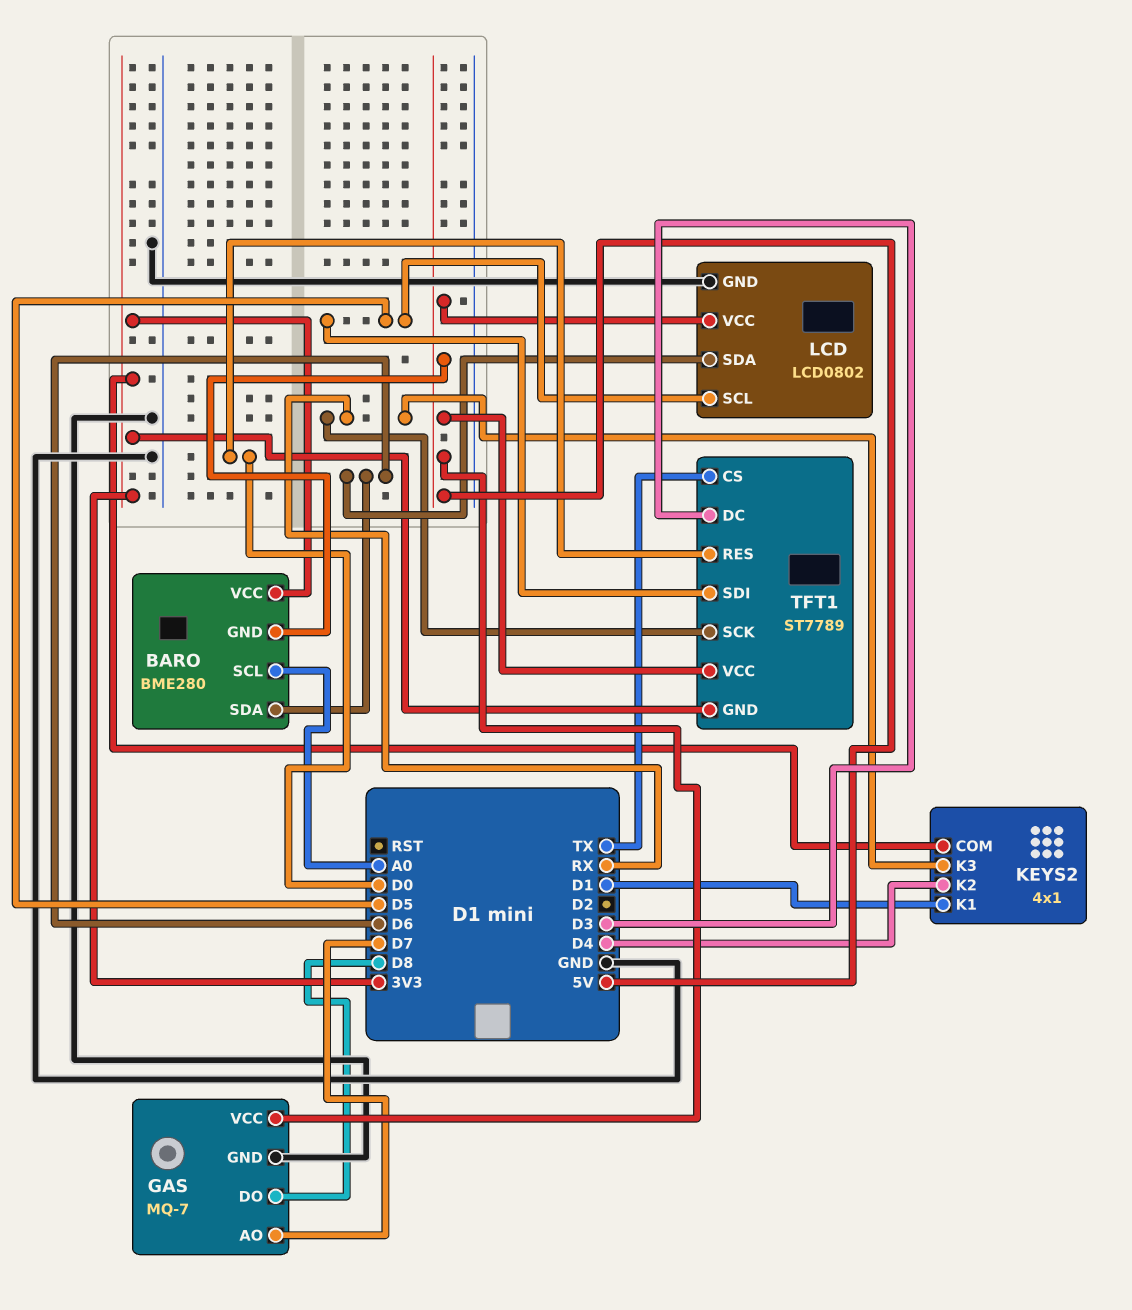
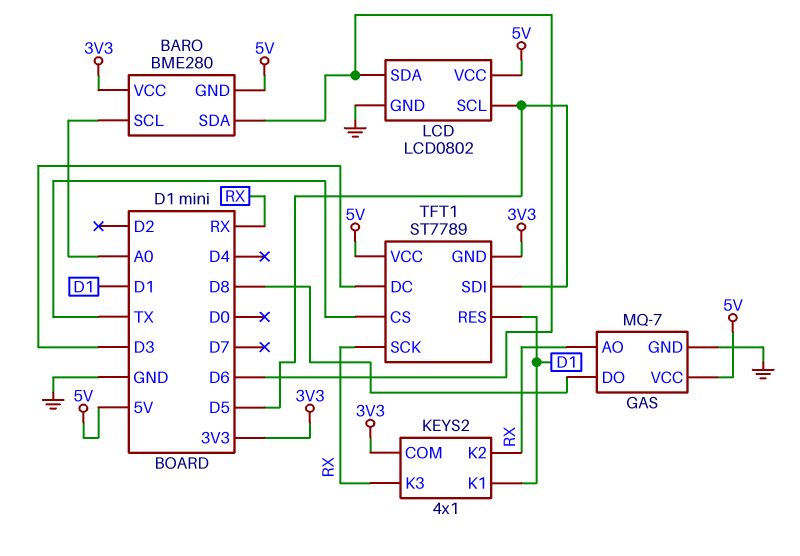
GAS pin AO: D7 -> RX
KEYS2 pin K2: D4 -> RX
TFT1 pin RES: D0 -> D1

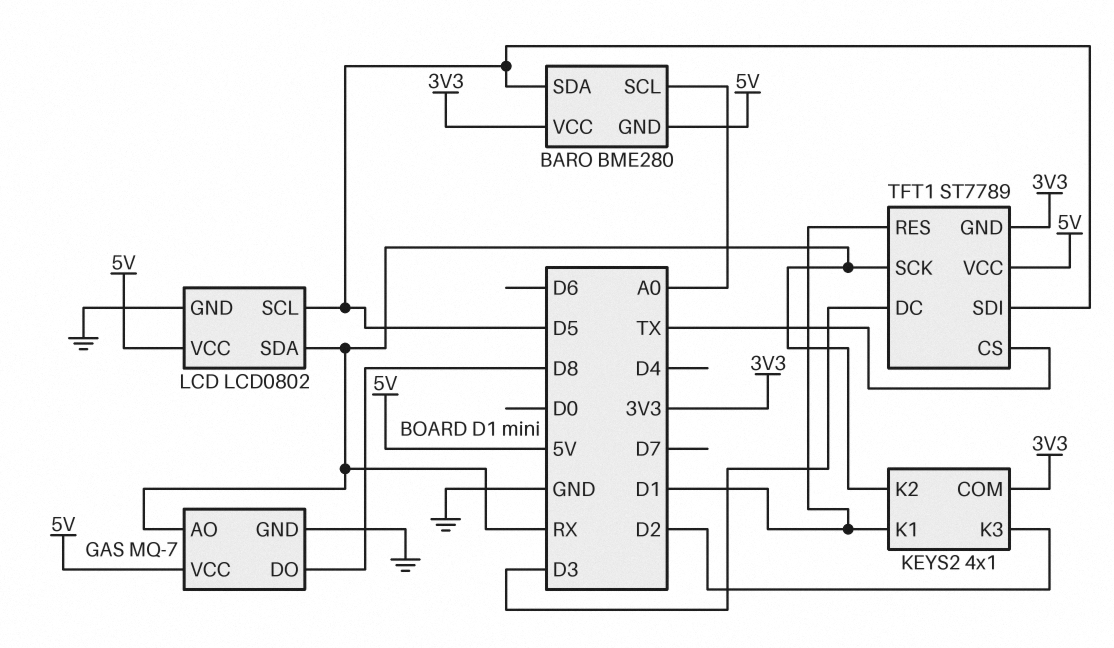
BARO pin SDA: D6 -> D5
KEYS2 pin K3: RX -> D2
LCD pin SDA: D6 -> RX

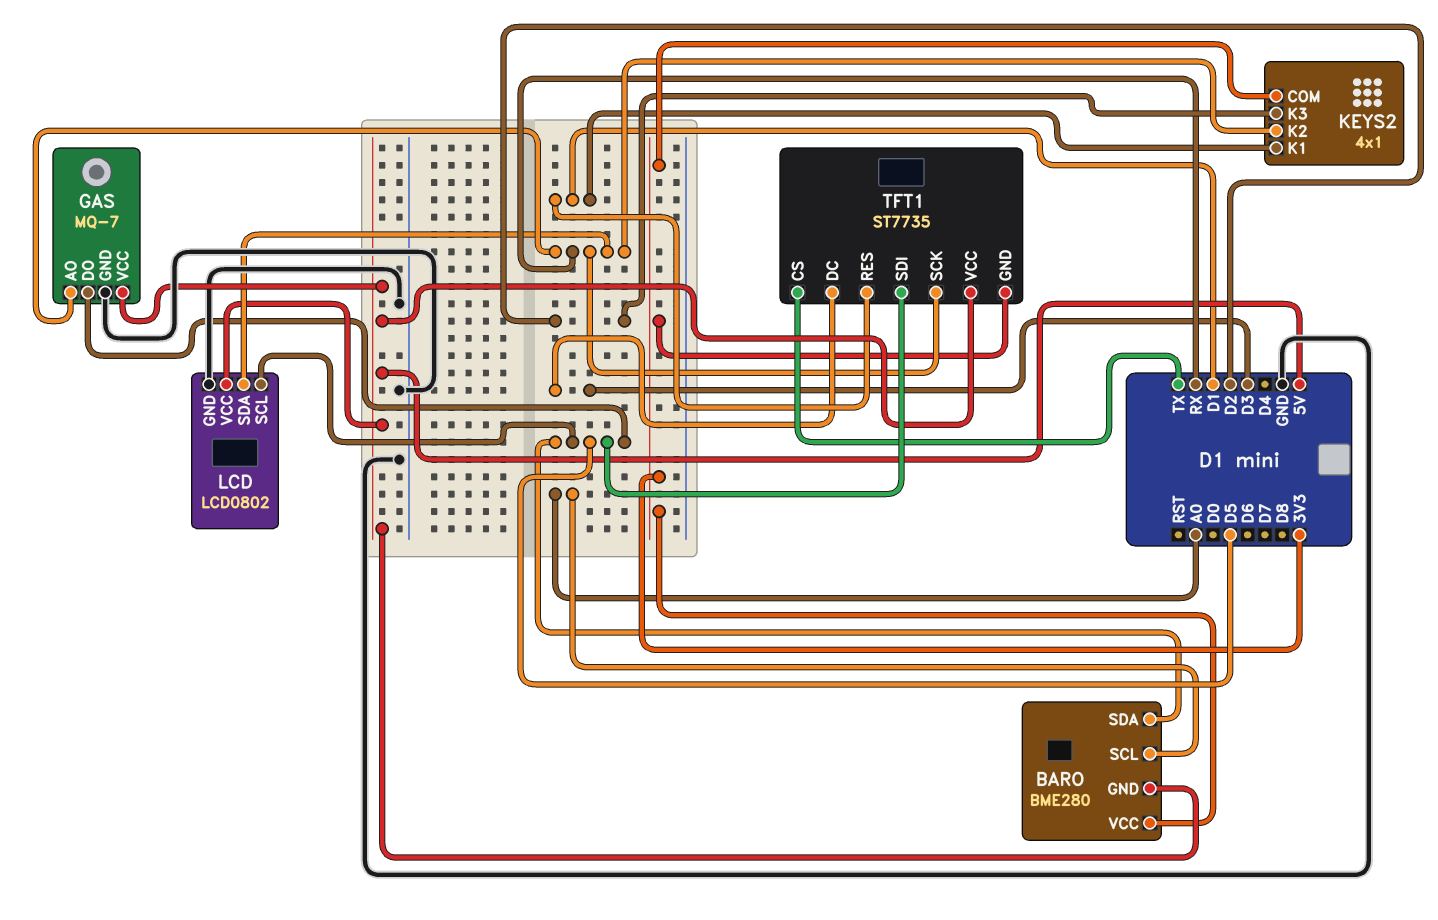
GAS pin DO: D8 -> D5
TFT1: ST7789 -> ST7735

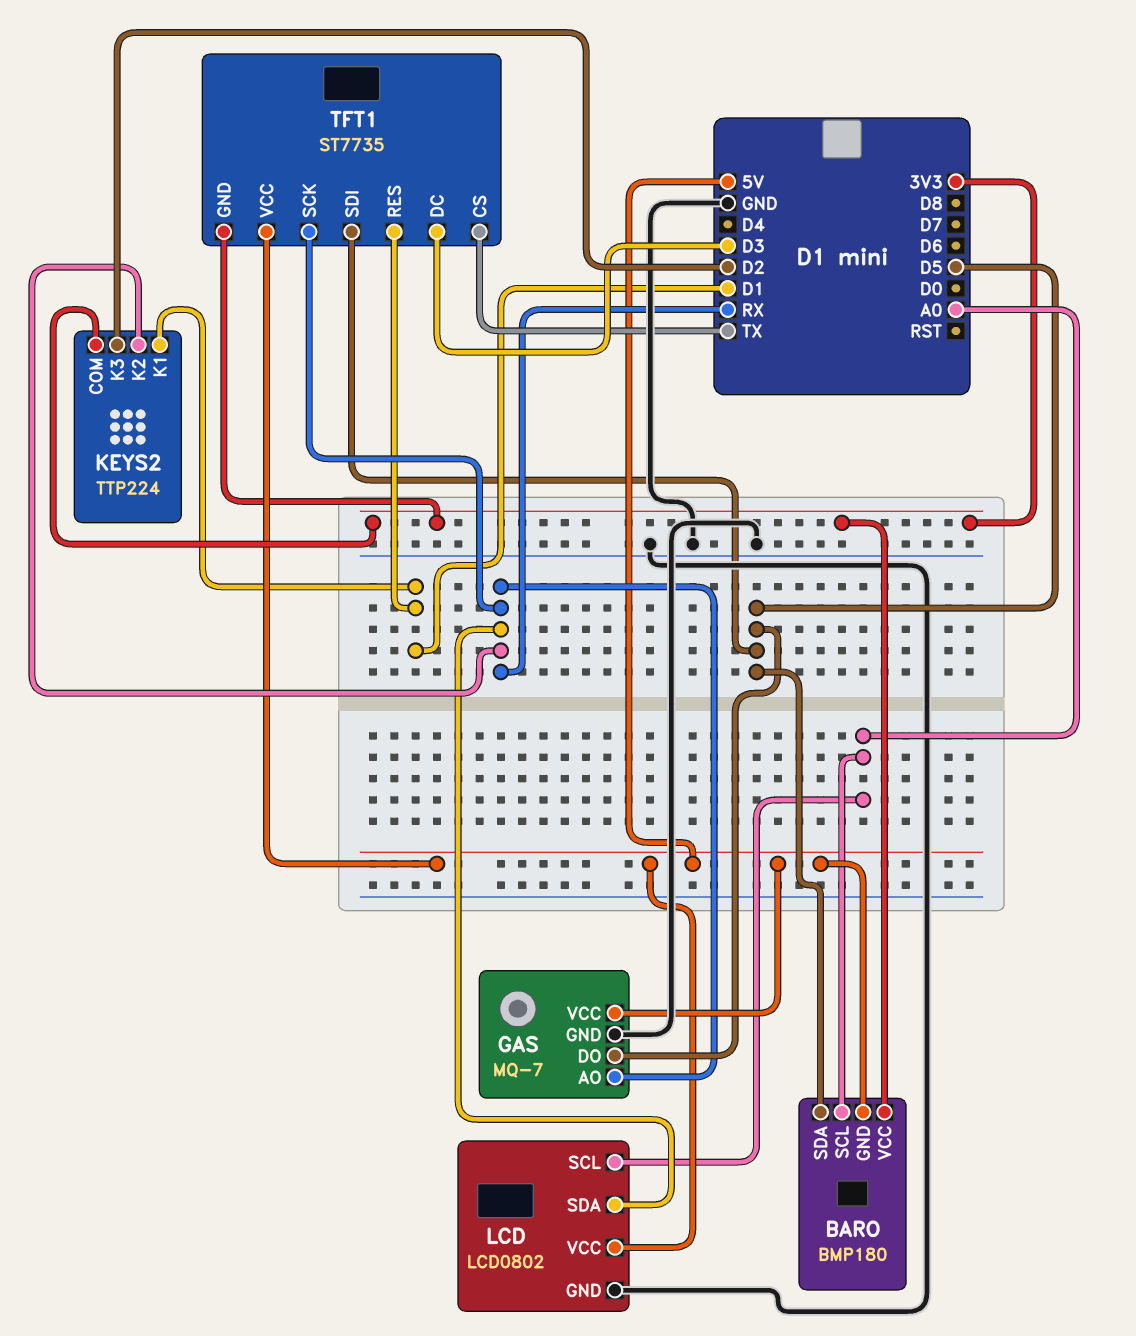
BARO: BME280 -> BMP180
KEYS2: 4x1 -> TTP224
LCD pin SCL: D5 -> A0

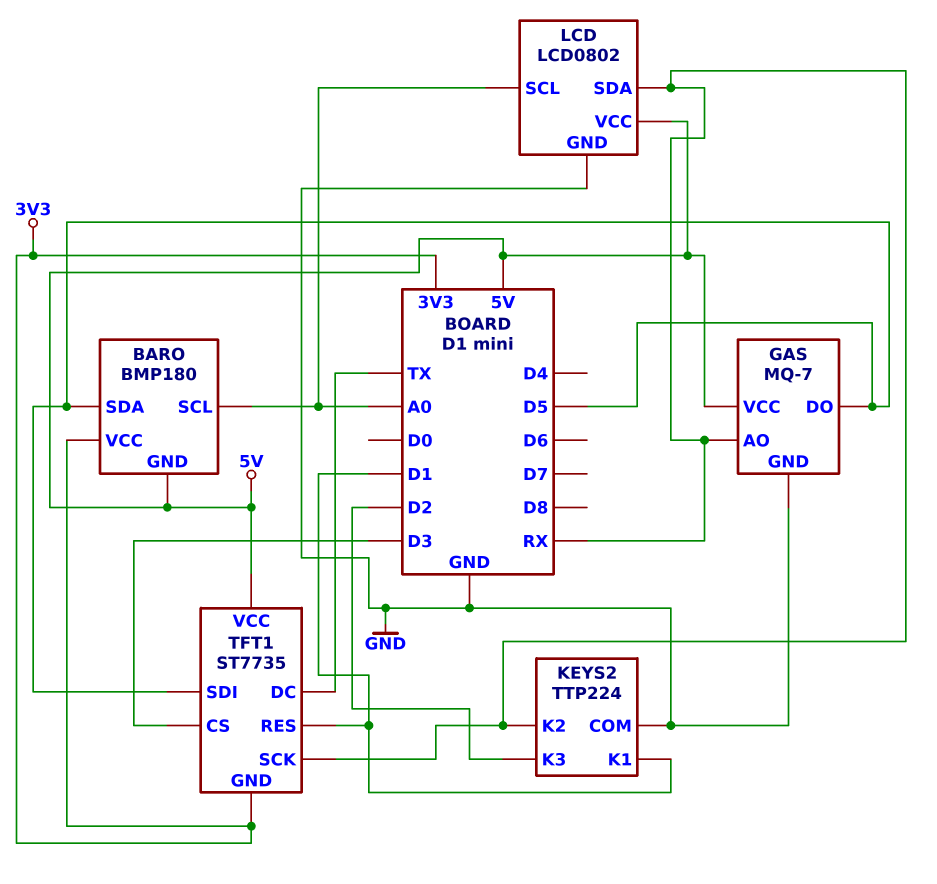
KEYS2 pin COM: 3V3 -> GND
TFT1 pin CS: TX -> D3
TFT1 pin DC: D3 -> TX

